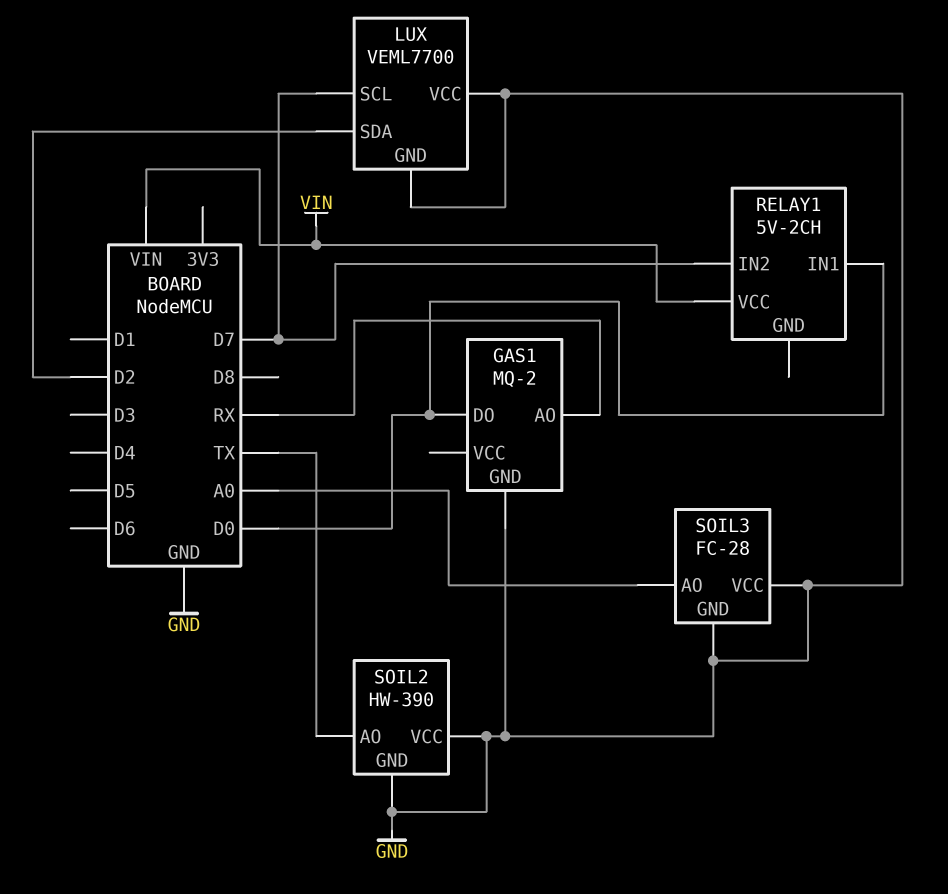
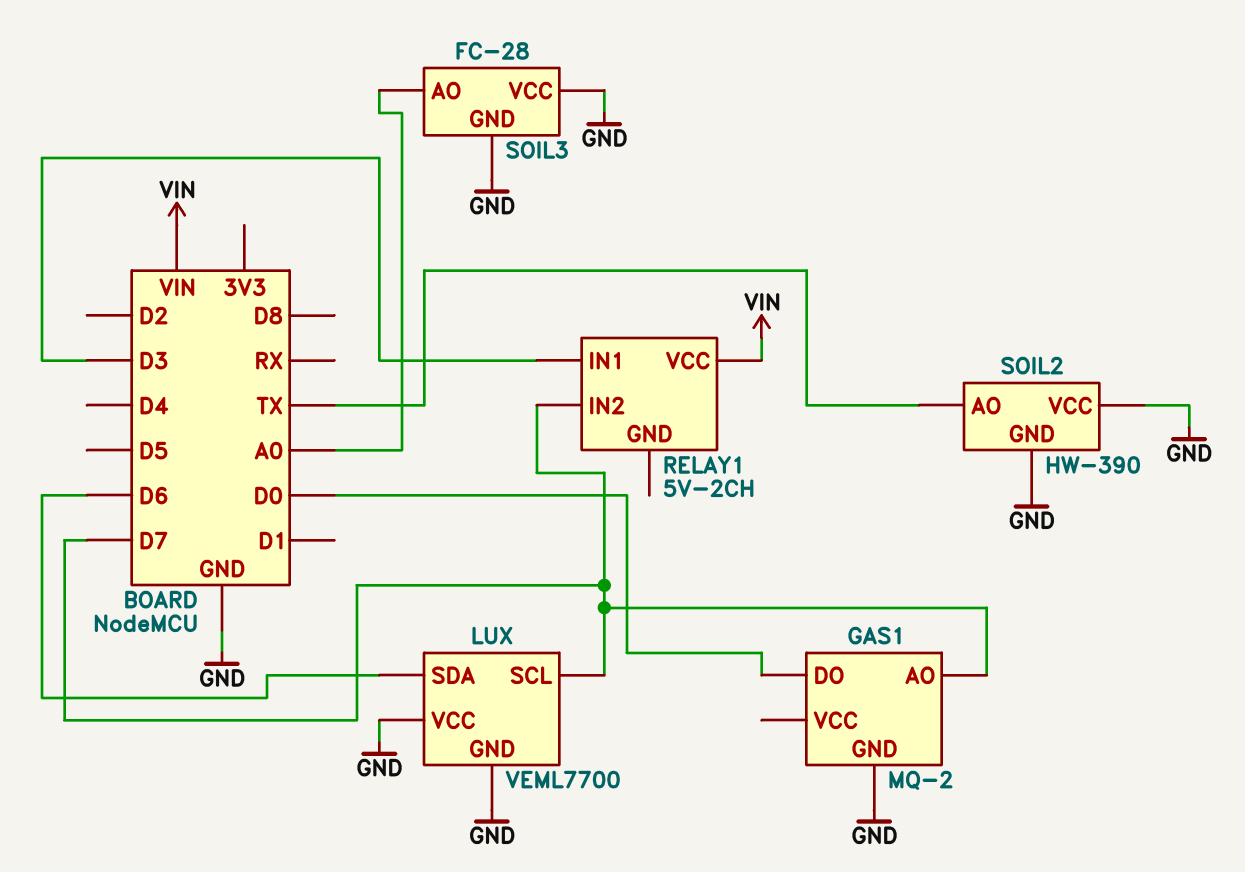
GAS1 pin AO: RX -> D7
LUX pin SDA: D2 -> D6
RELAY1 pin IN1: D0 -> D3

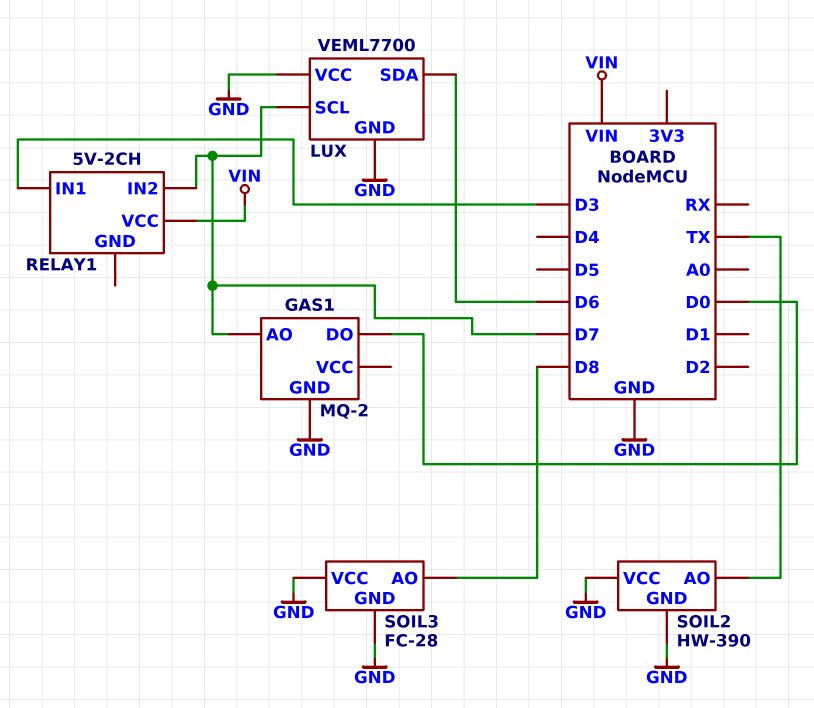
SOIL3 pin AO: A0 -> D8

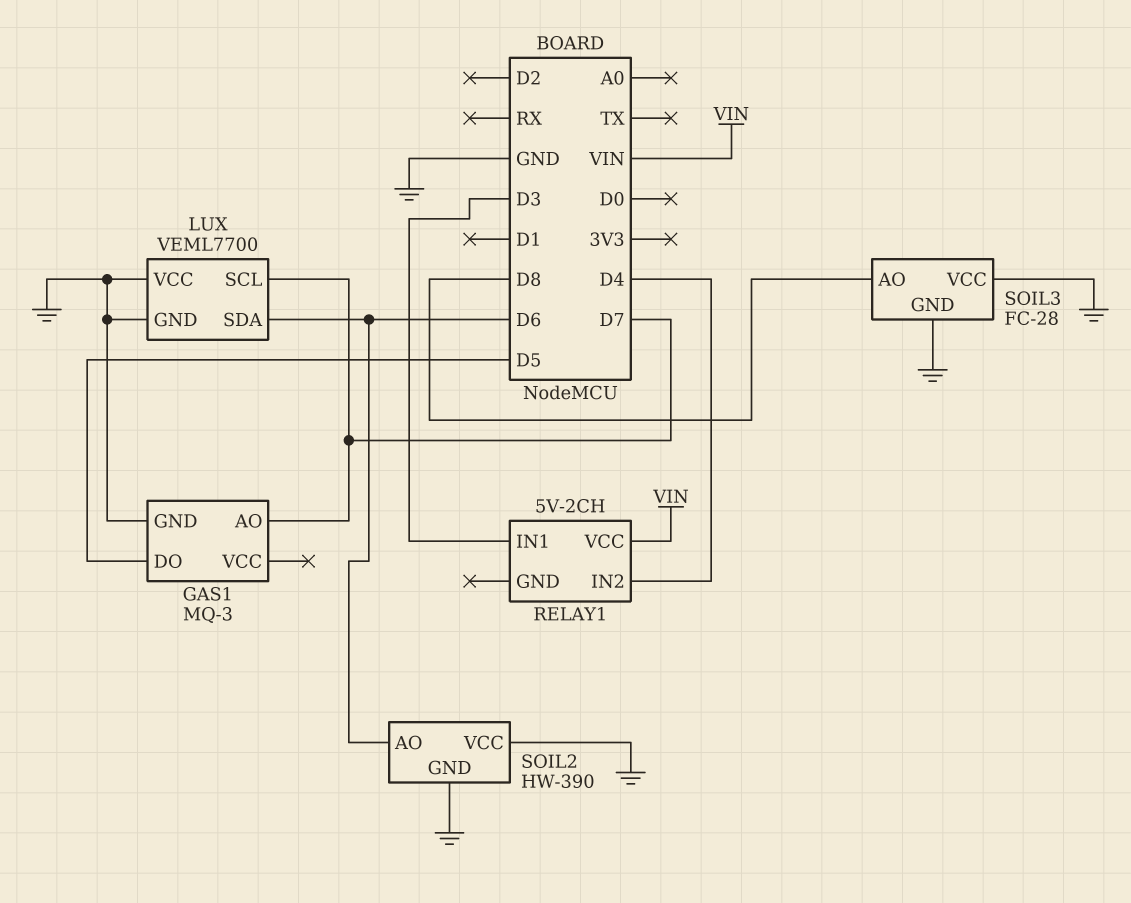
GAS1: MQ-2 -> MQ-3
GAS1 pin DO: D0 -> D5
RELAY1 pin IN2: D7 -> D4
SOIL2 pin AO: TX -> D6

